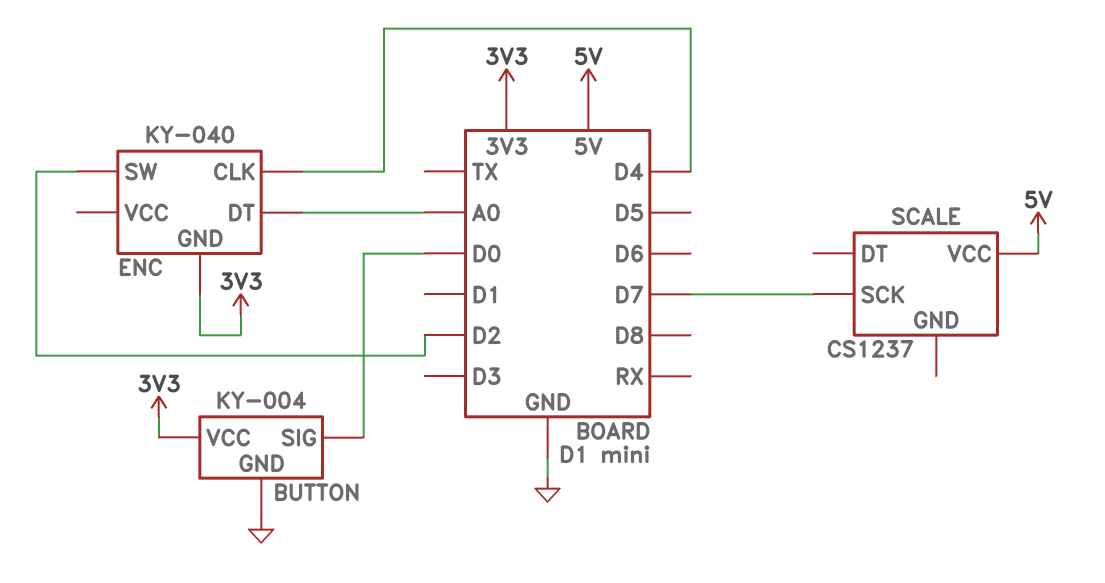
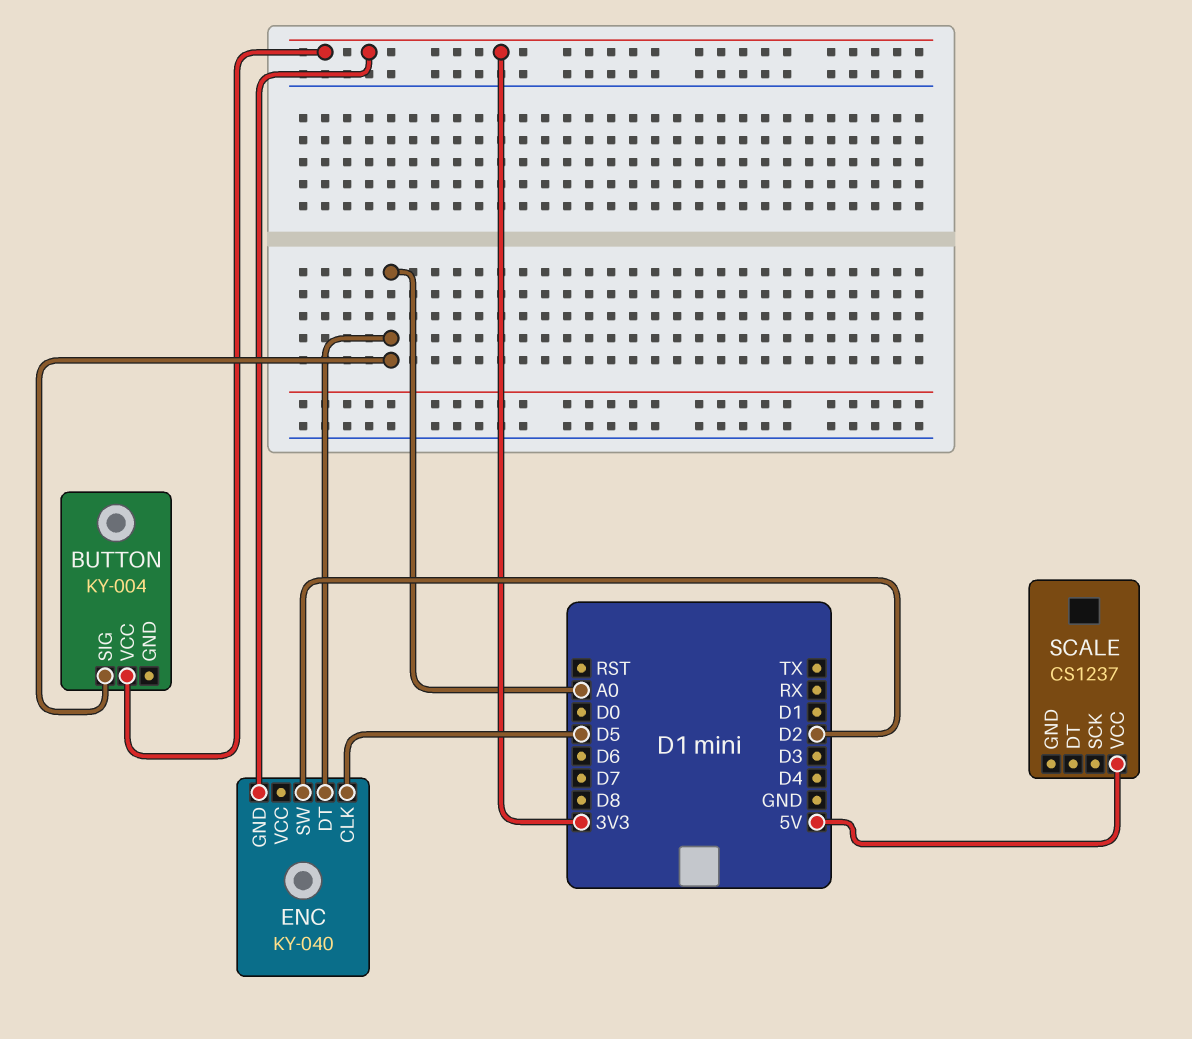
BUTTON pin GND: GND -> none
BUTTON pin SIG: D0 -> A0
ENC pin CLK: D4 -> D5
SCALE pin SCK: D7 -> none

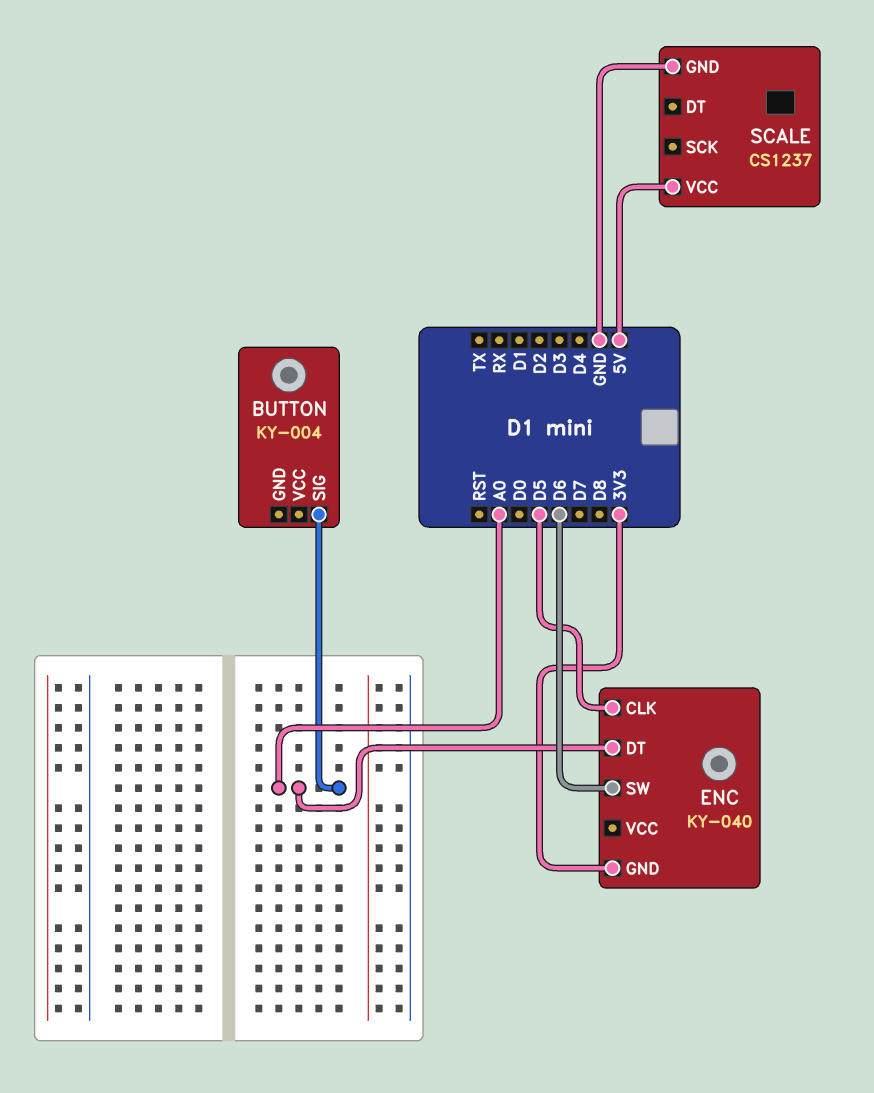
BUTTON pin VCC: 3V3 -> none
ENC pin SW: D2 -> D6
SCALE pin GND: none -> GND

